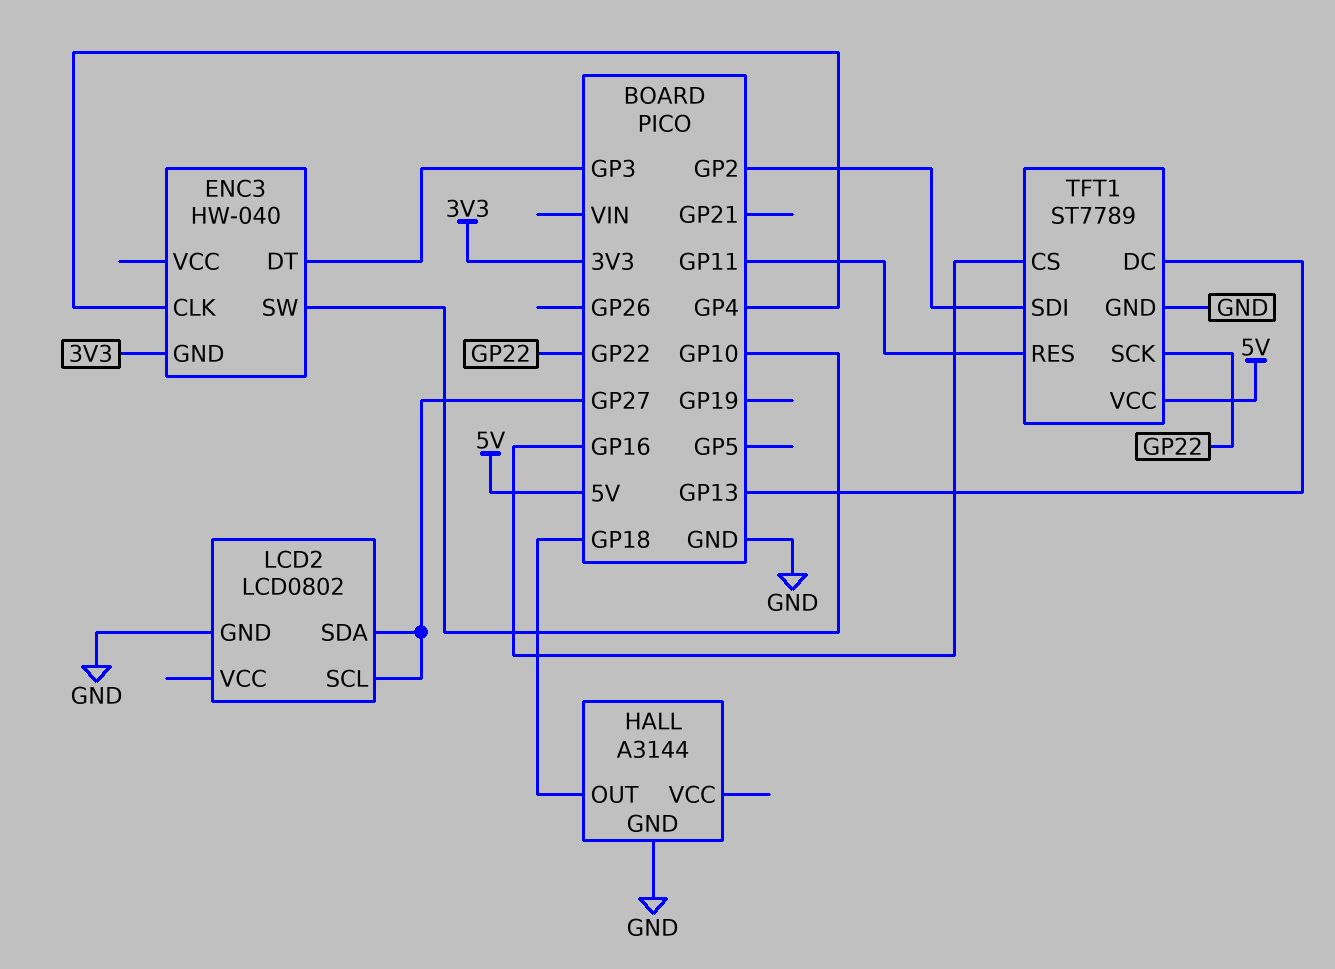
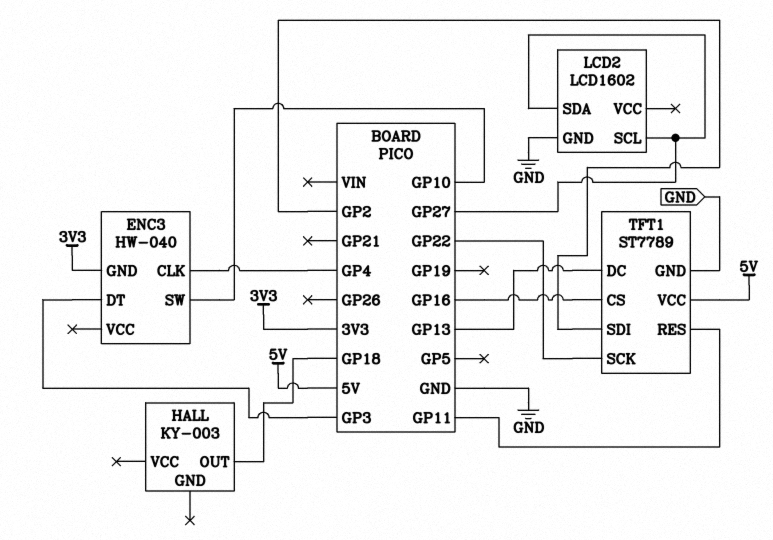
HALL: A3144 -> KY-003
HALL pin GND: GND -> none
LCD2: LCD0802 -> LCD1602

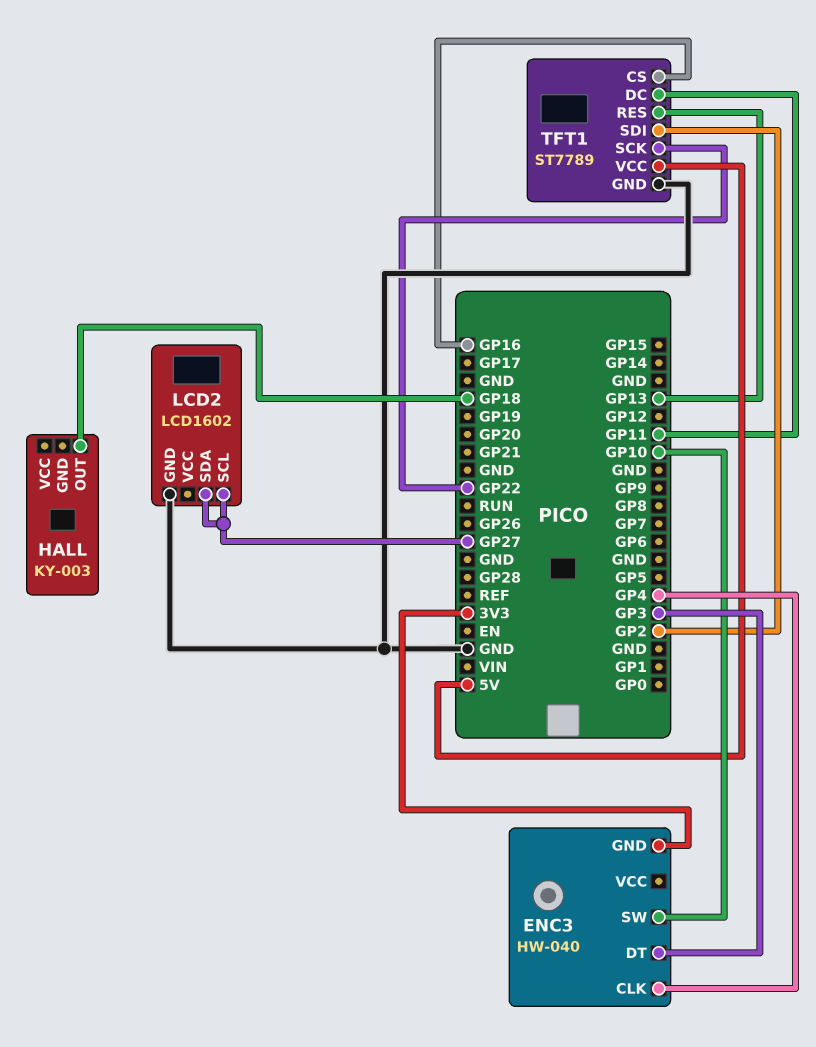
TFT1 pin DC: GP13 -> GP11
TFT1 pin RES: GP11 -> GP13

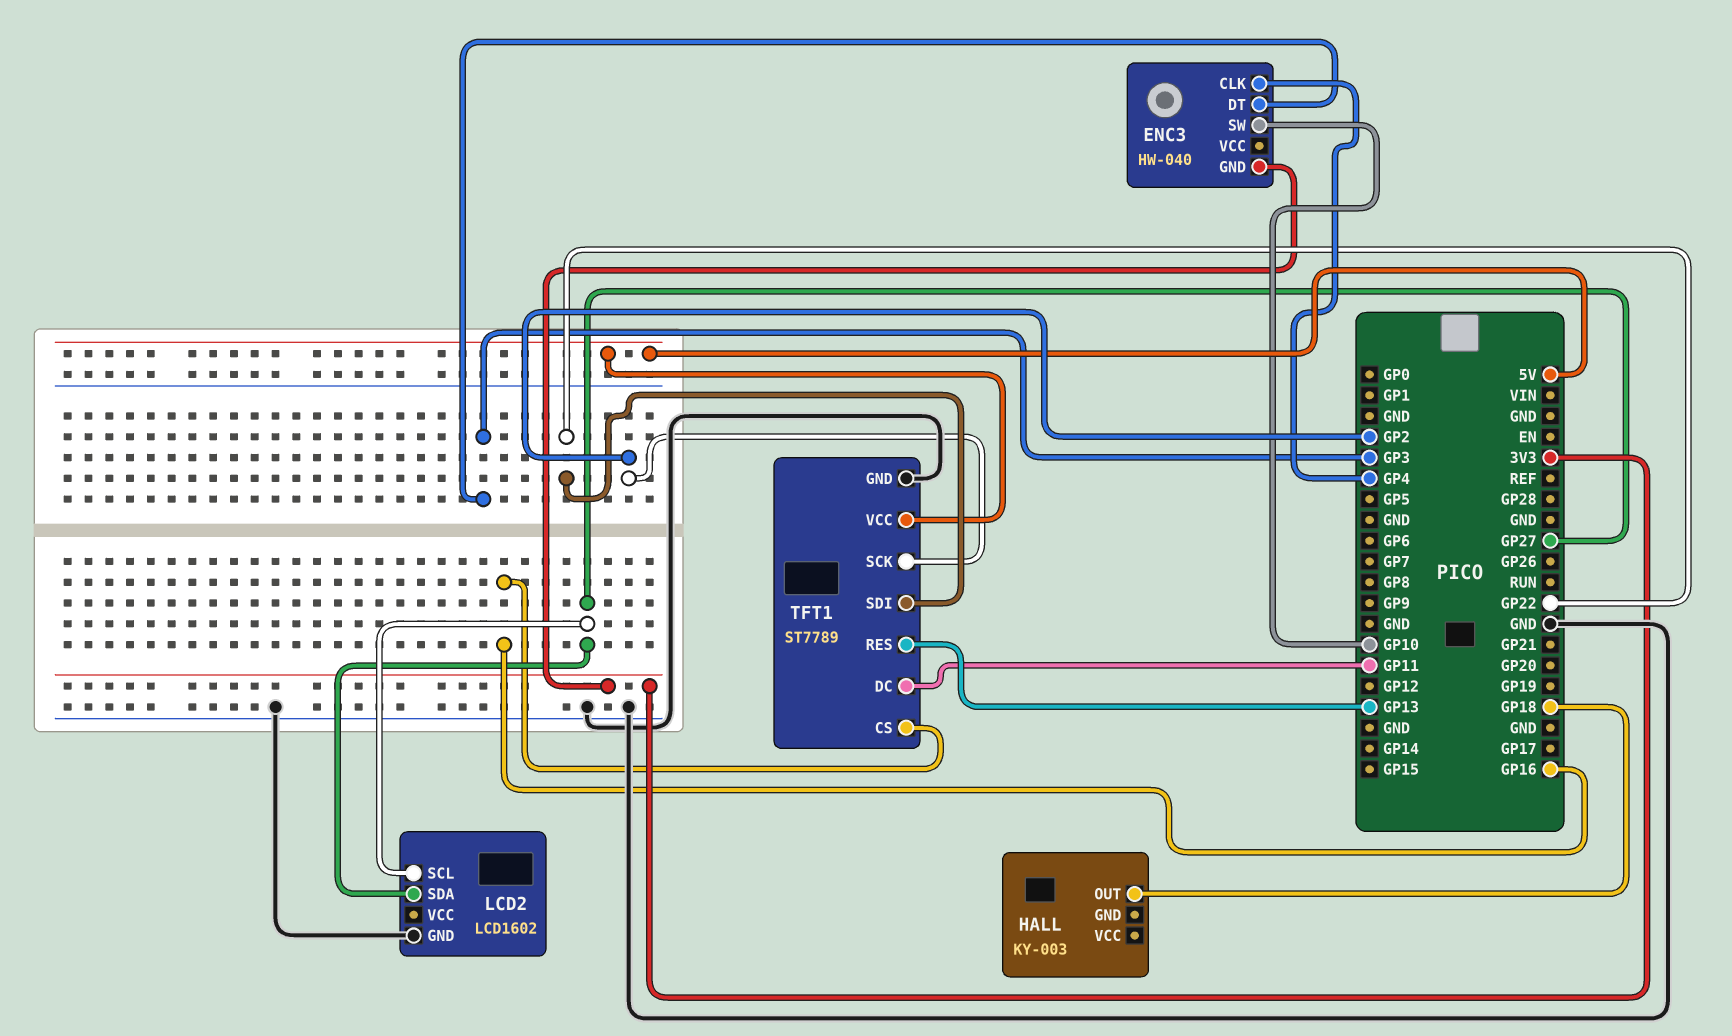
TFT1 pin SCK: GP22 -> GP2
TFT1 pin SDI: GP2 -> GP22

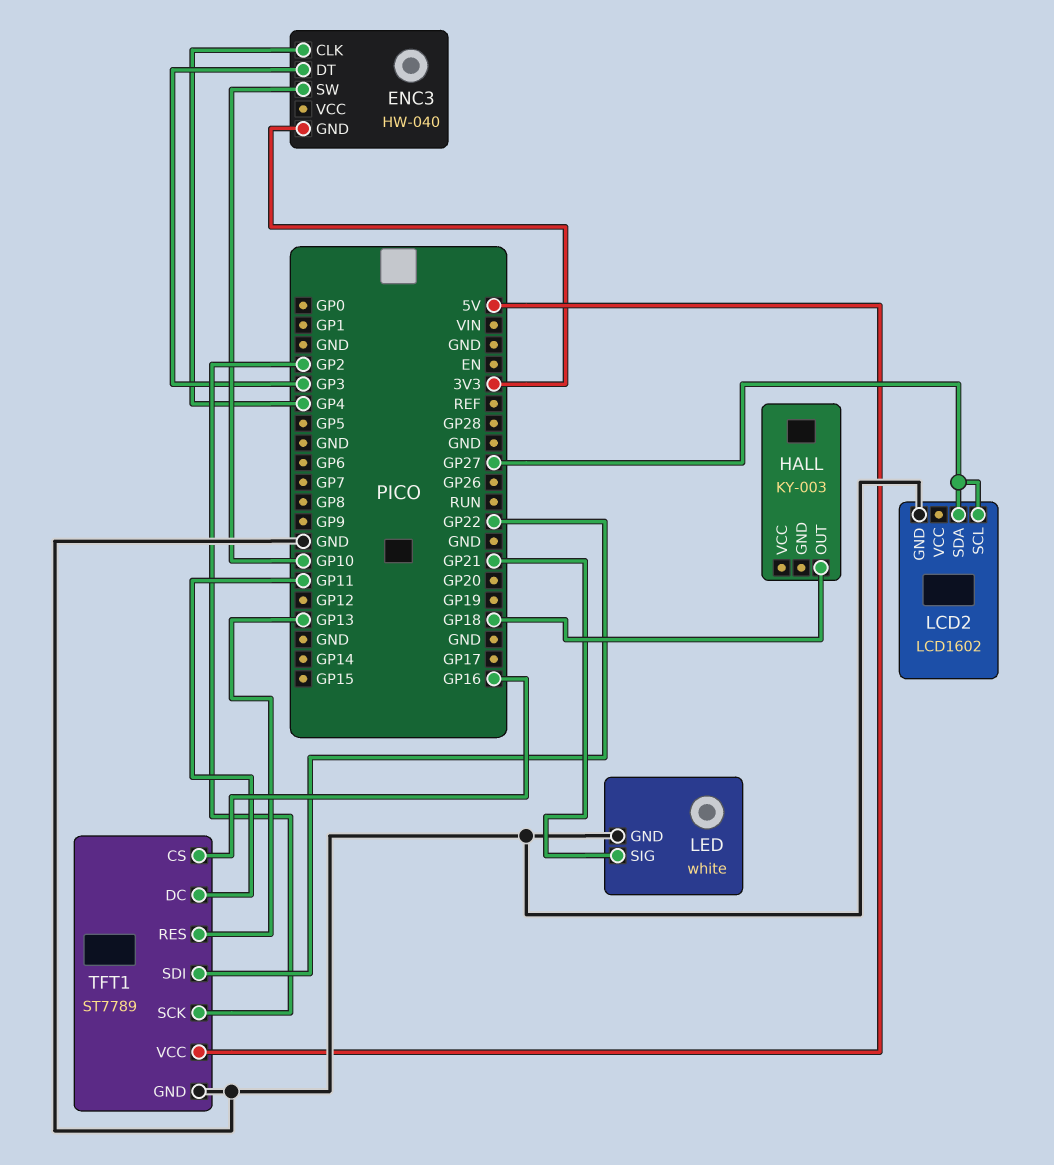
LED: none -> white
LED pin GND: none -> GND
LED pin SIG: none -> GP21

